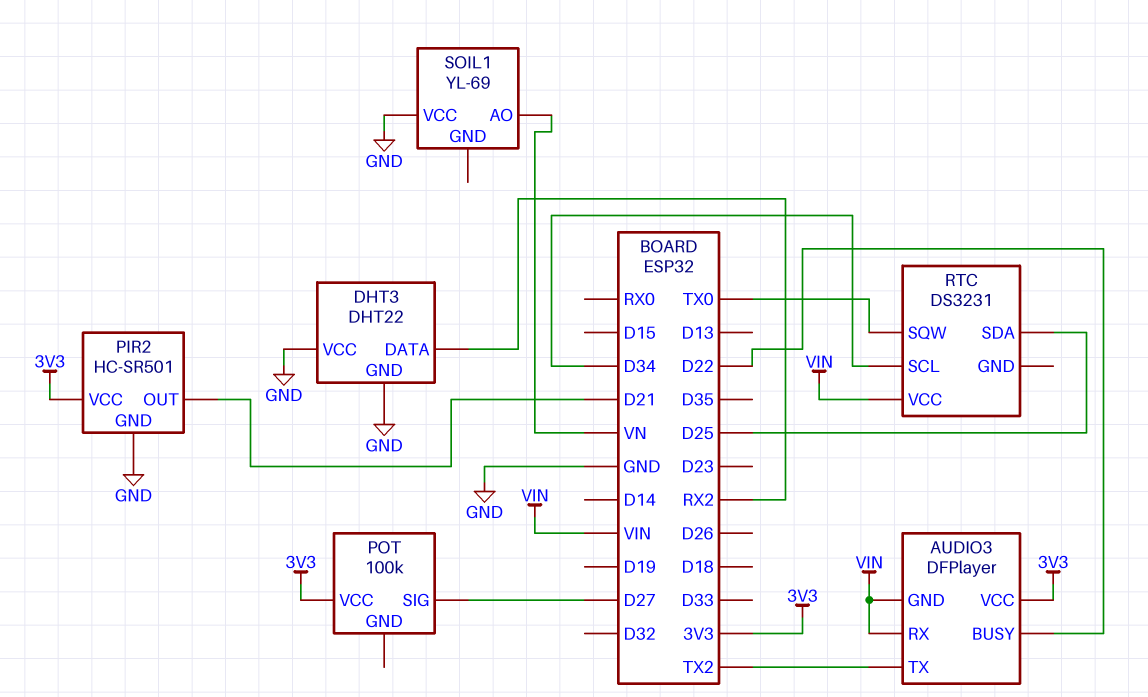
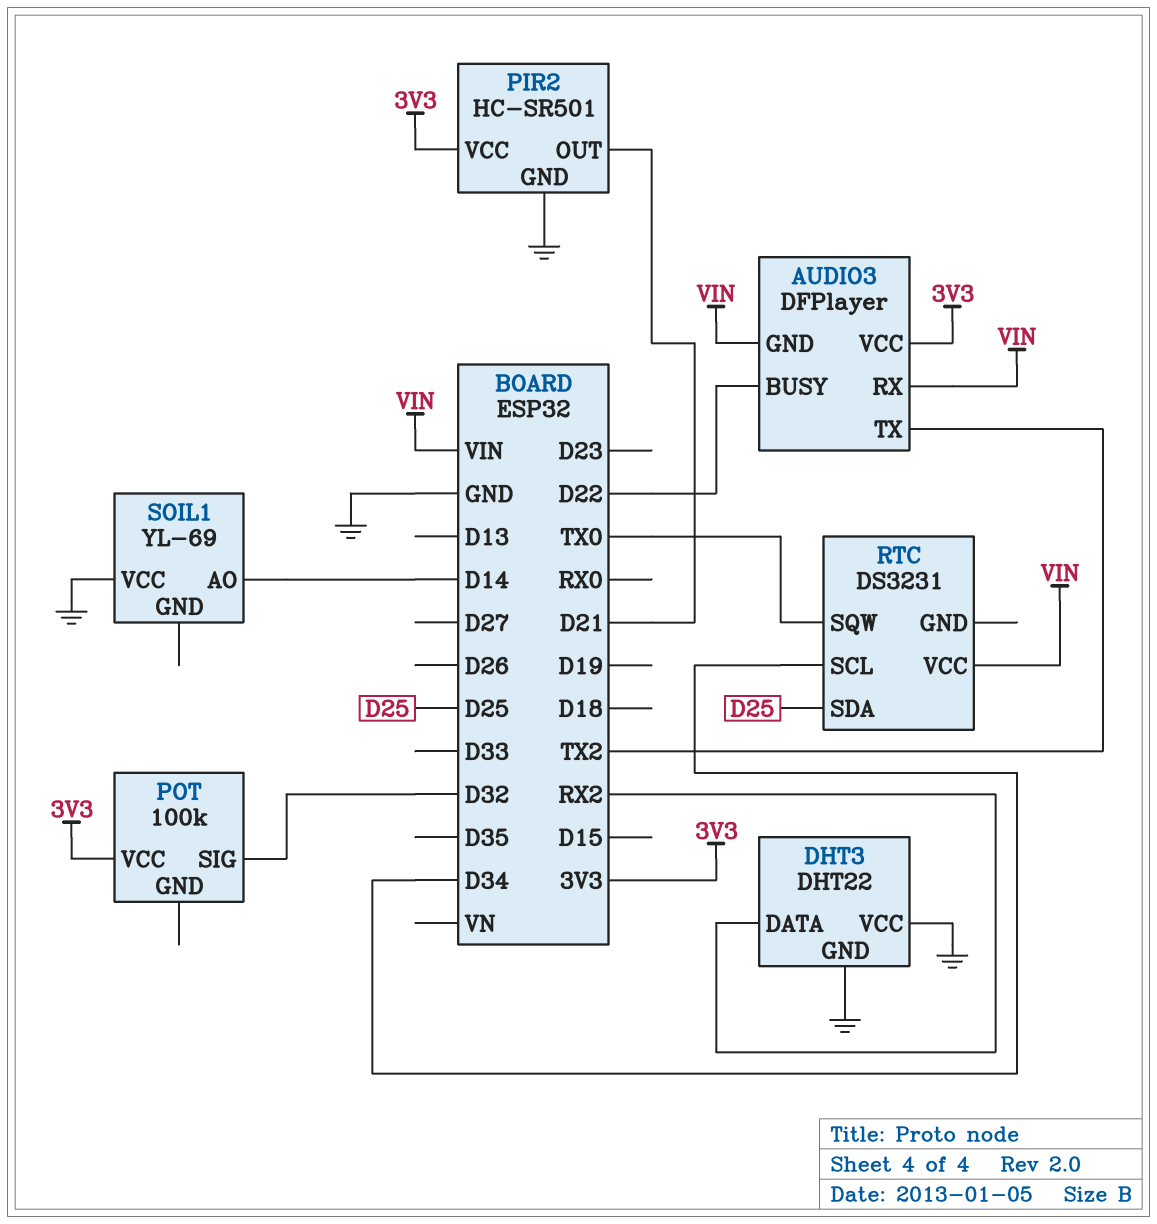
POT pin SIG: D27 -> D32
SOIL1 pin AO: VN -> D14

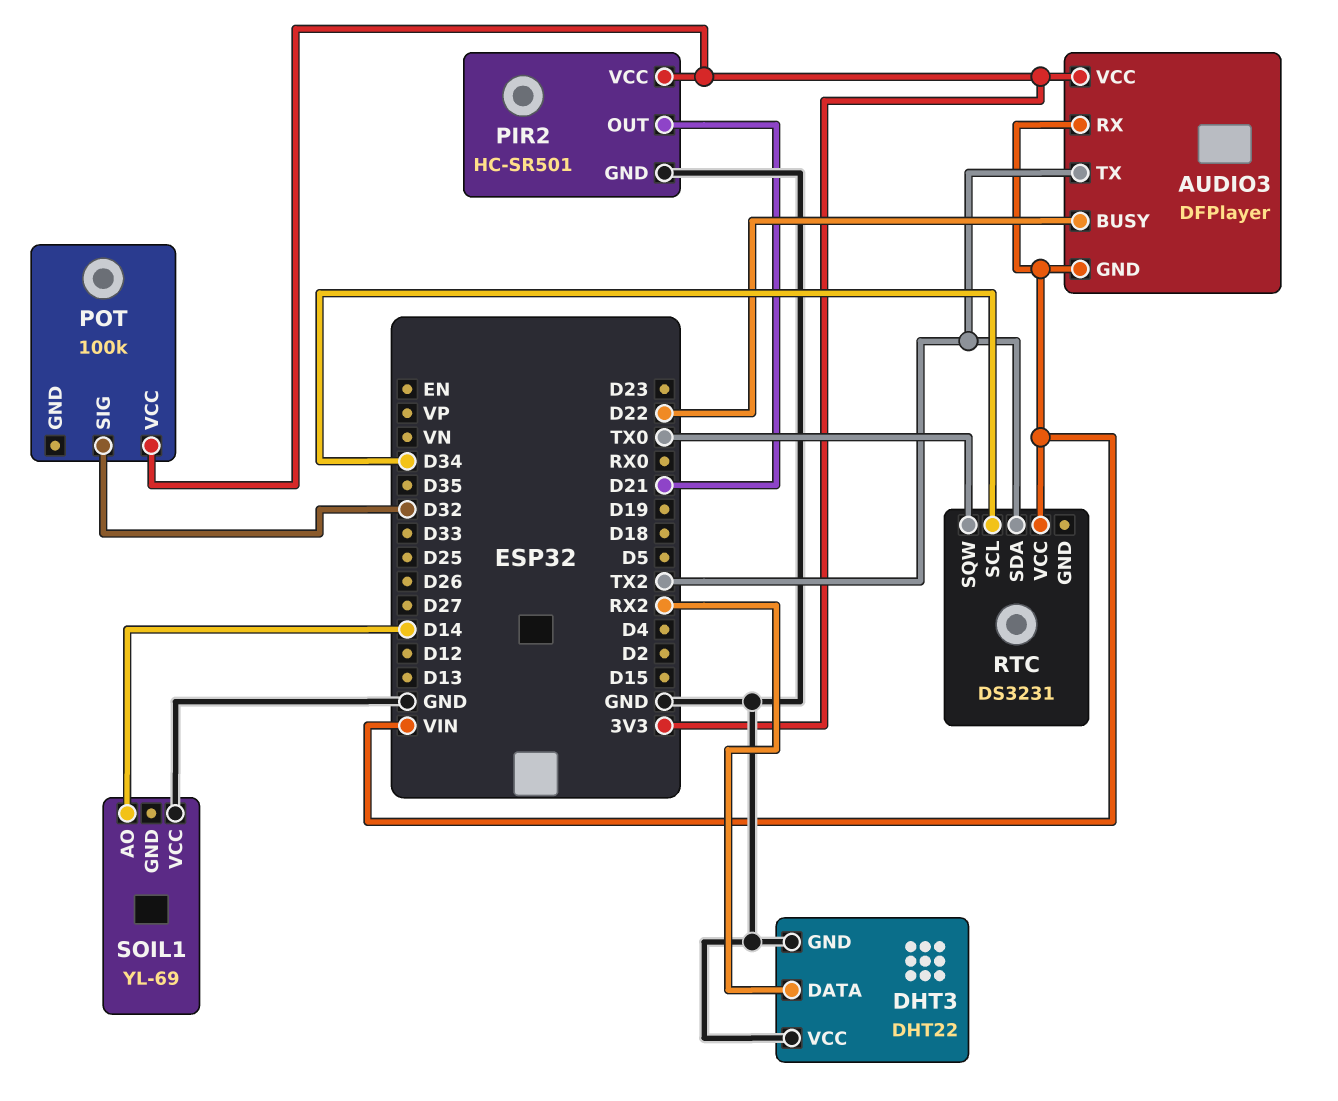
RTC pin SDA: D25 -> TX2

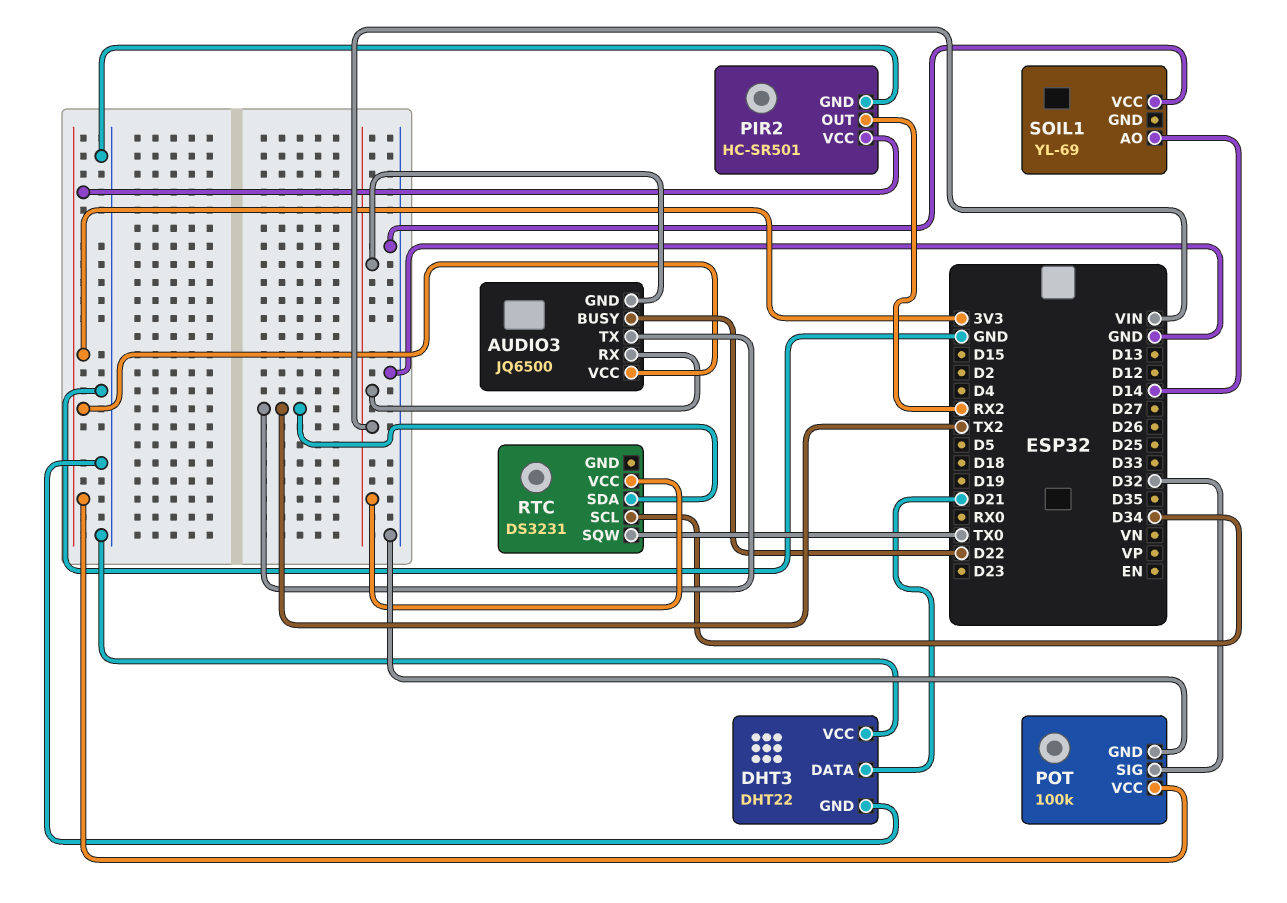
AUDIO3: DFPlayer -> JQ6500
DHT3 pin DATA: RX2 -> D21
PIR2 pin OUT: D21 -> RX2
POT pin GND: none -> GND

